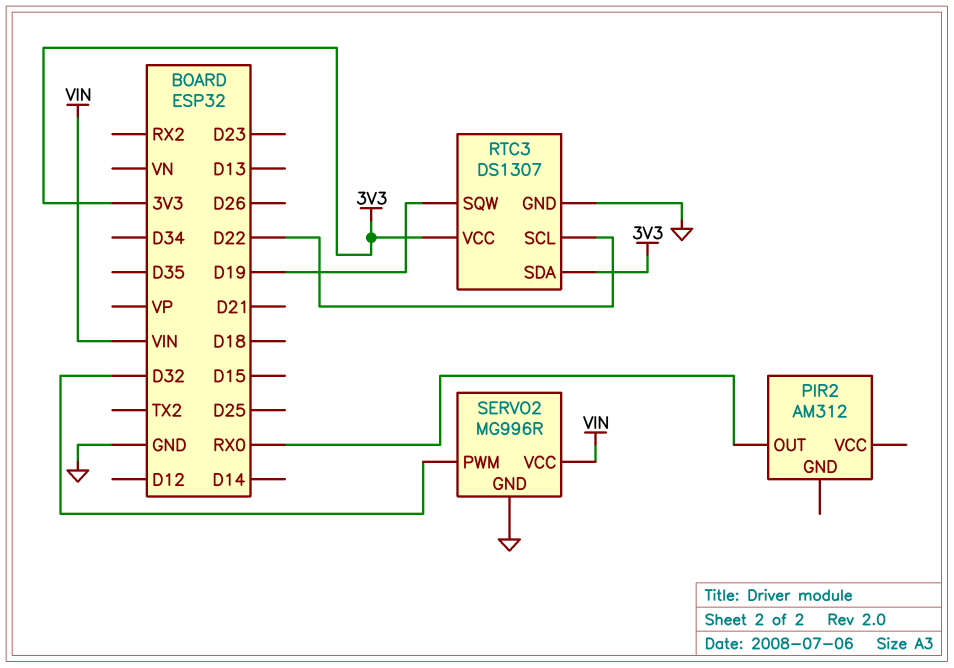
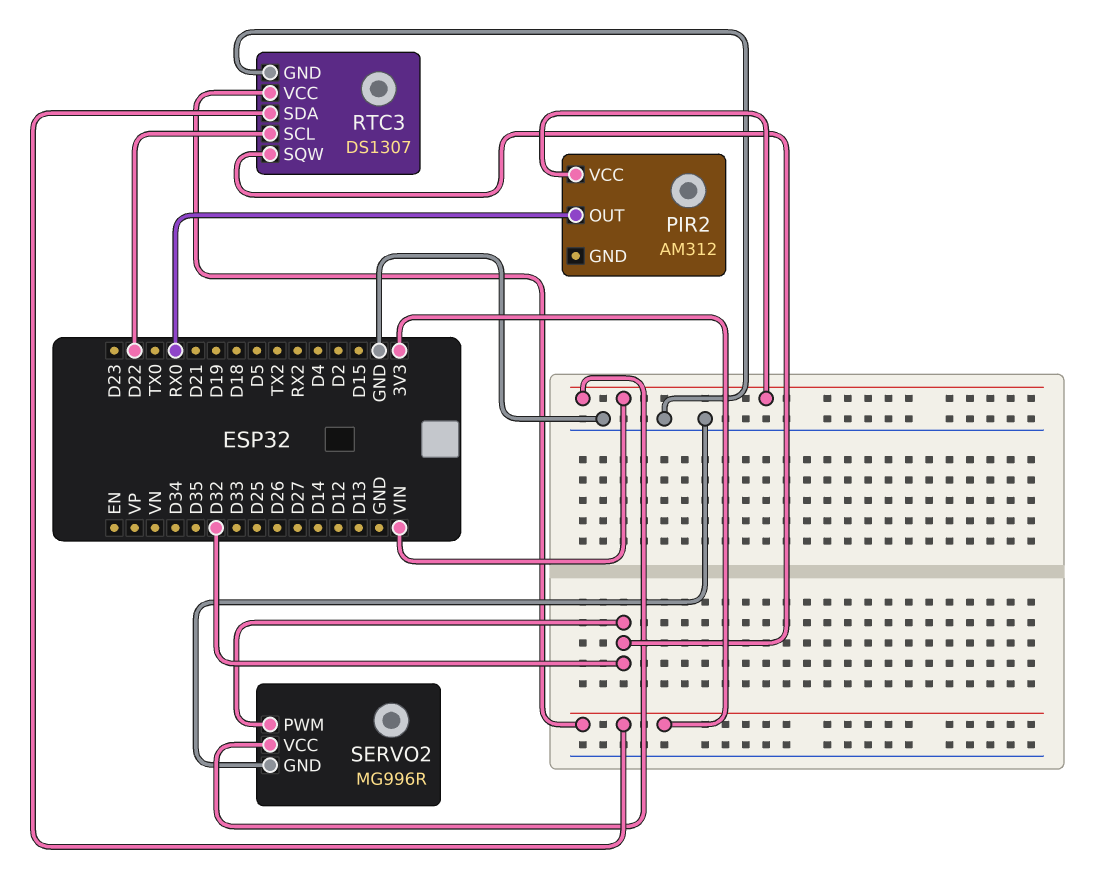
PIR2 pin VCC: none -> VIN
RTC3 pin SQW: D19 -> D32

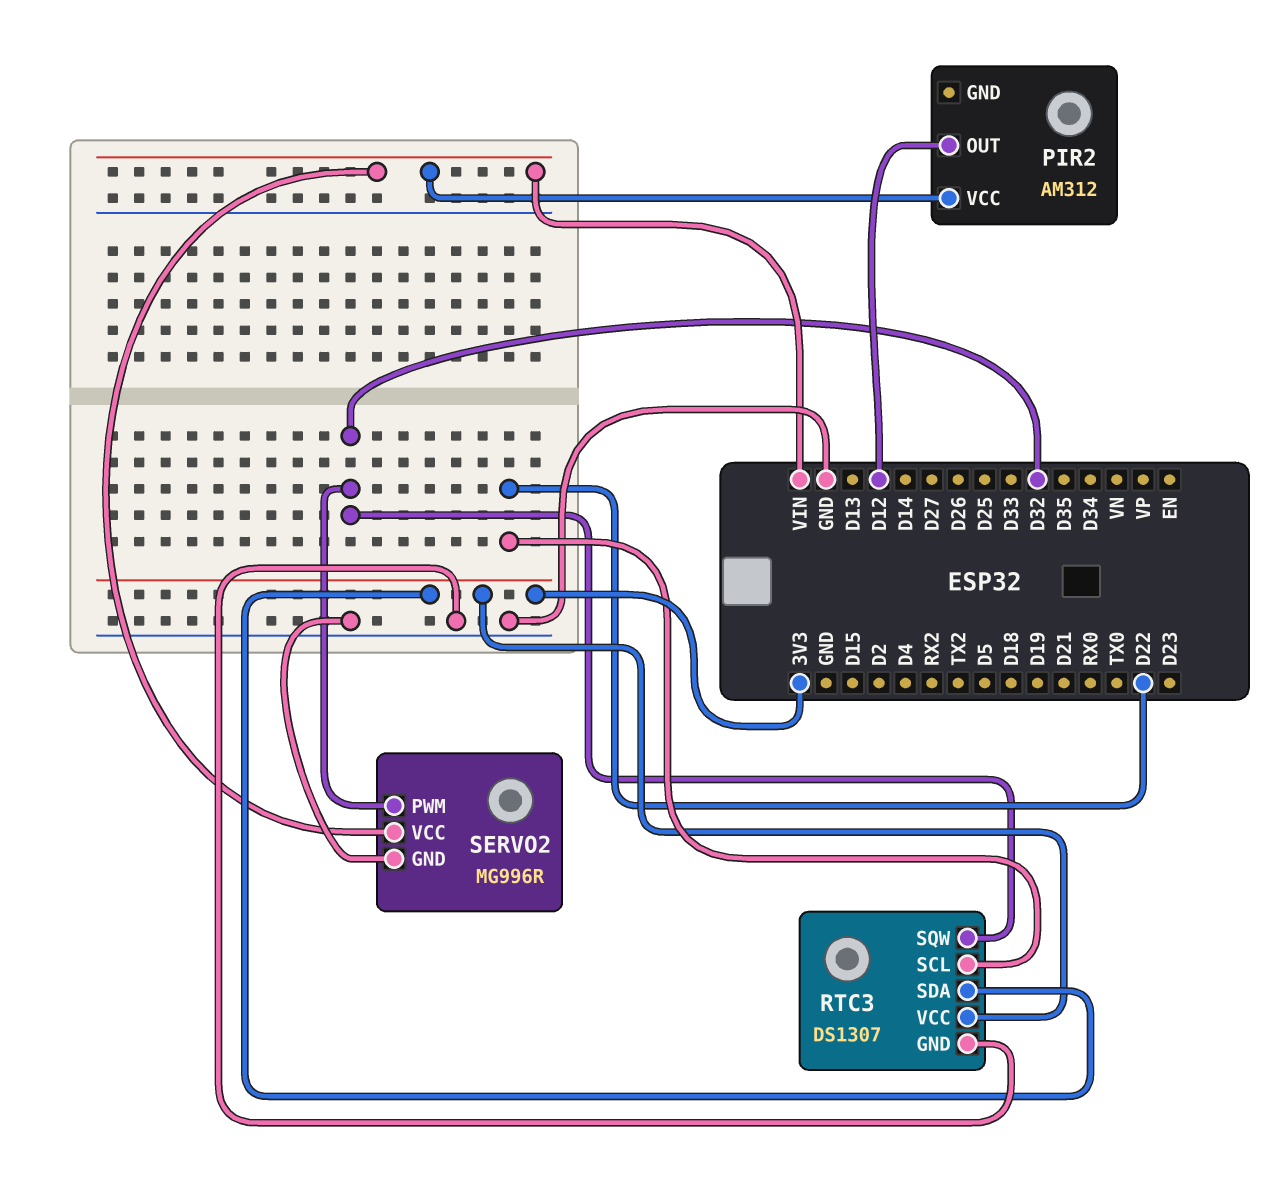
PIR2 pin OUT: RX0 -> D12

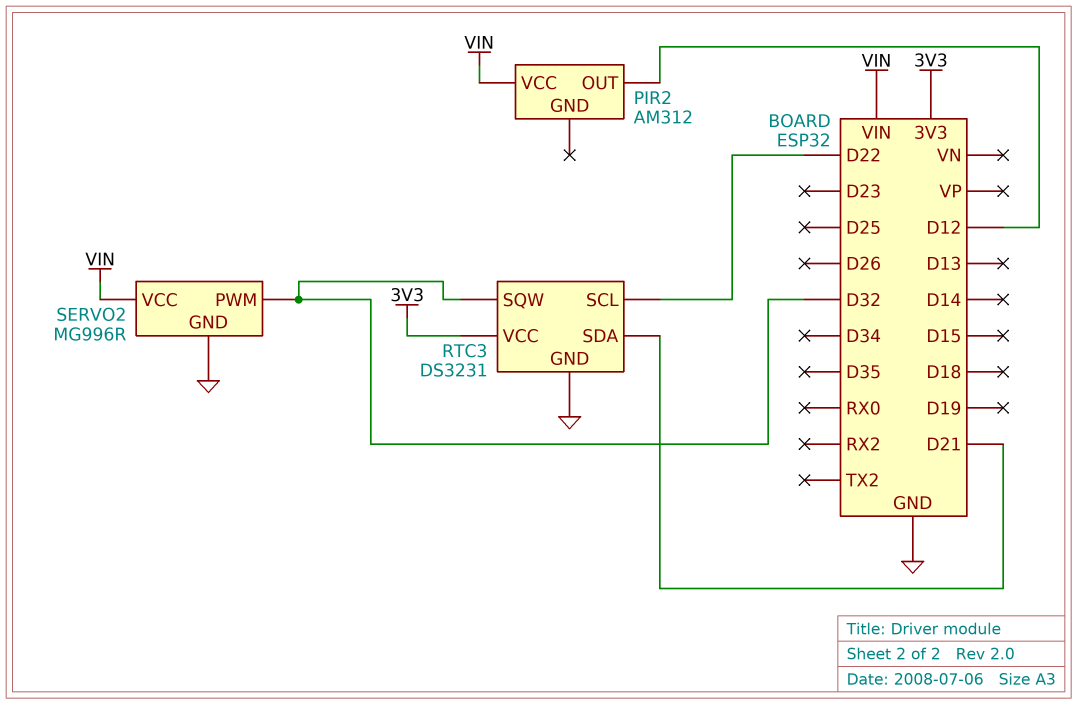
RTC3: DS1307 -> DS3231
RTC3 pin SDA: 3V3 -> D21

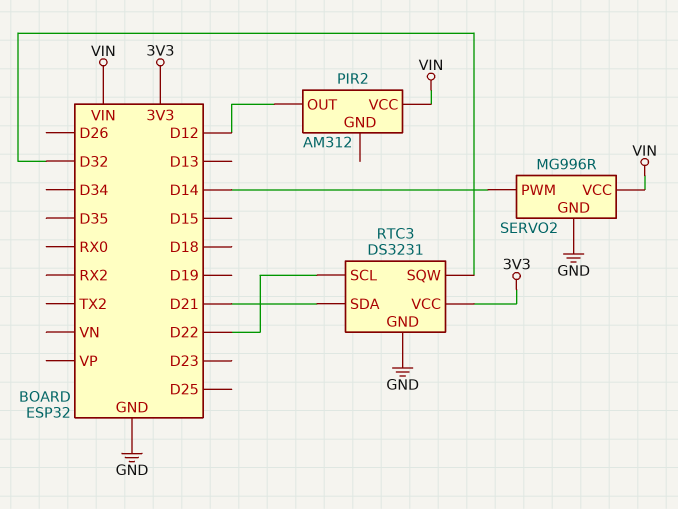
SERVO2 pin PWM: D32 -> D14

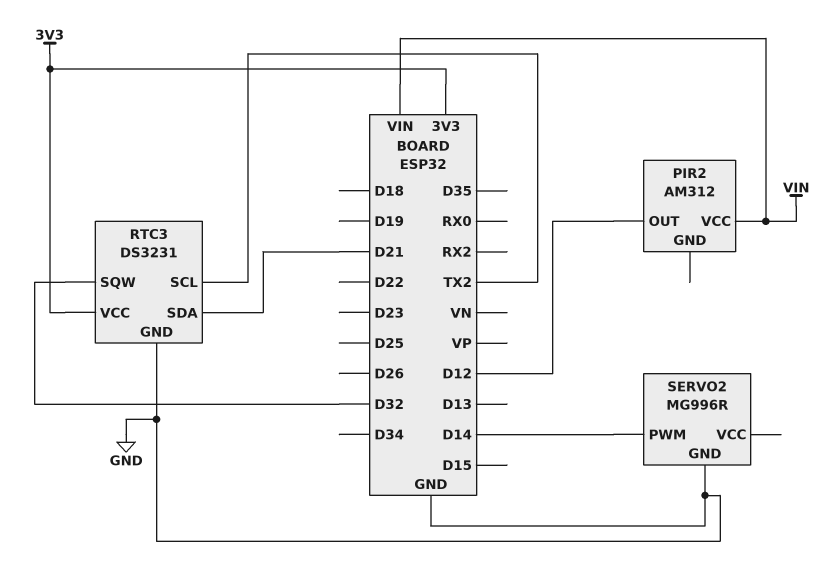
RTC3 pin SCL: D22 -> TX2
SERVO2 pin VCC: VIN -> none

